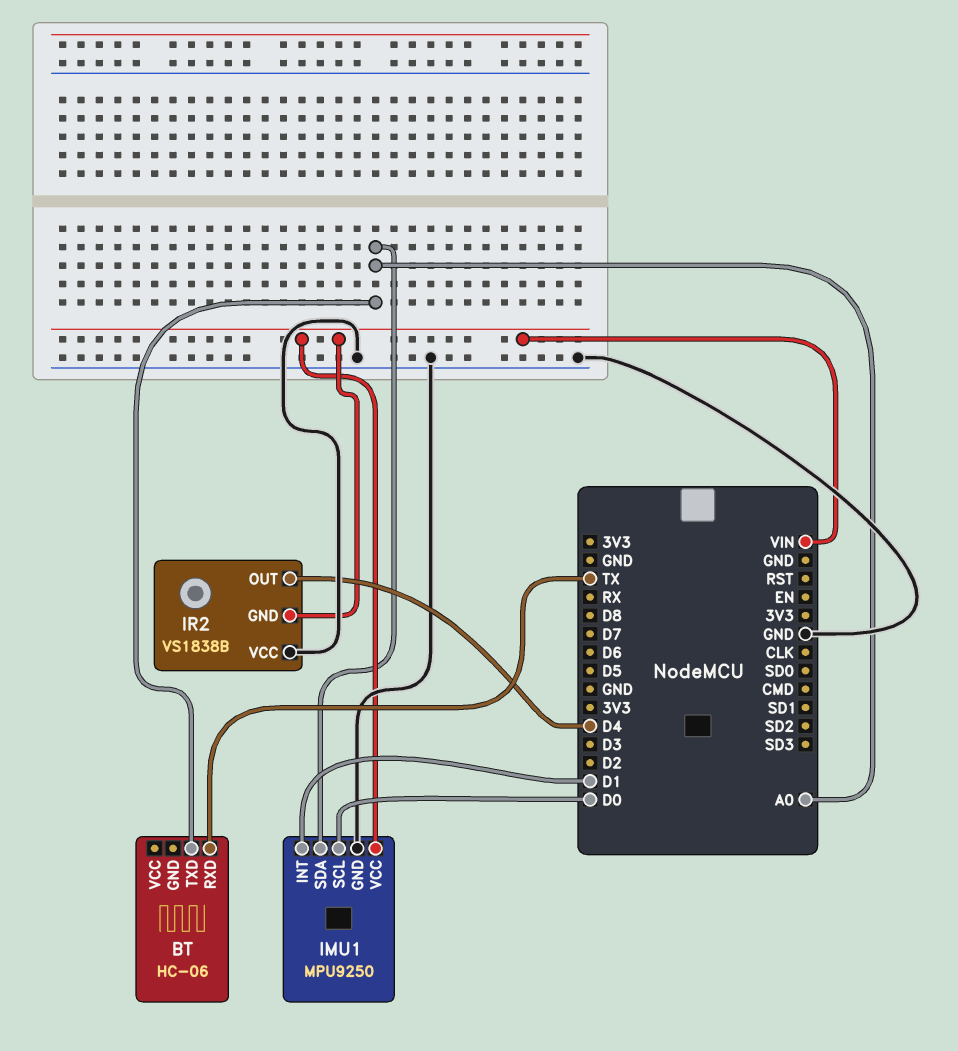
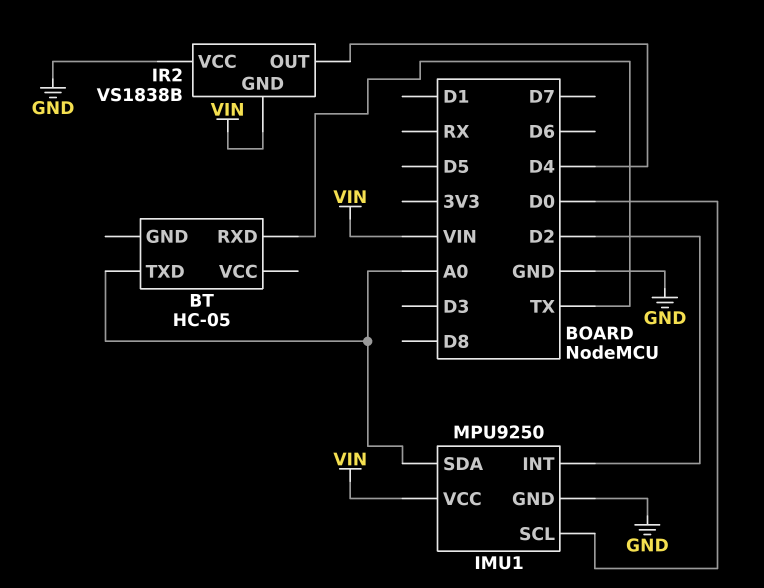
BT: HC-06 -> HC-05
IMU1 pin INT: D1 -> D2

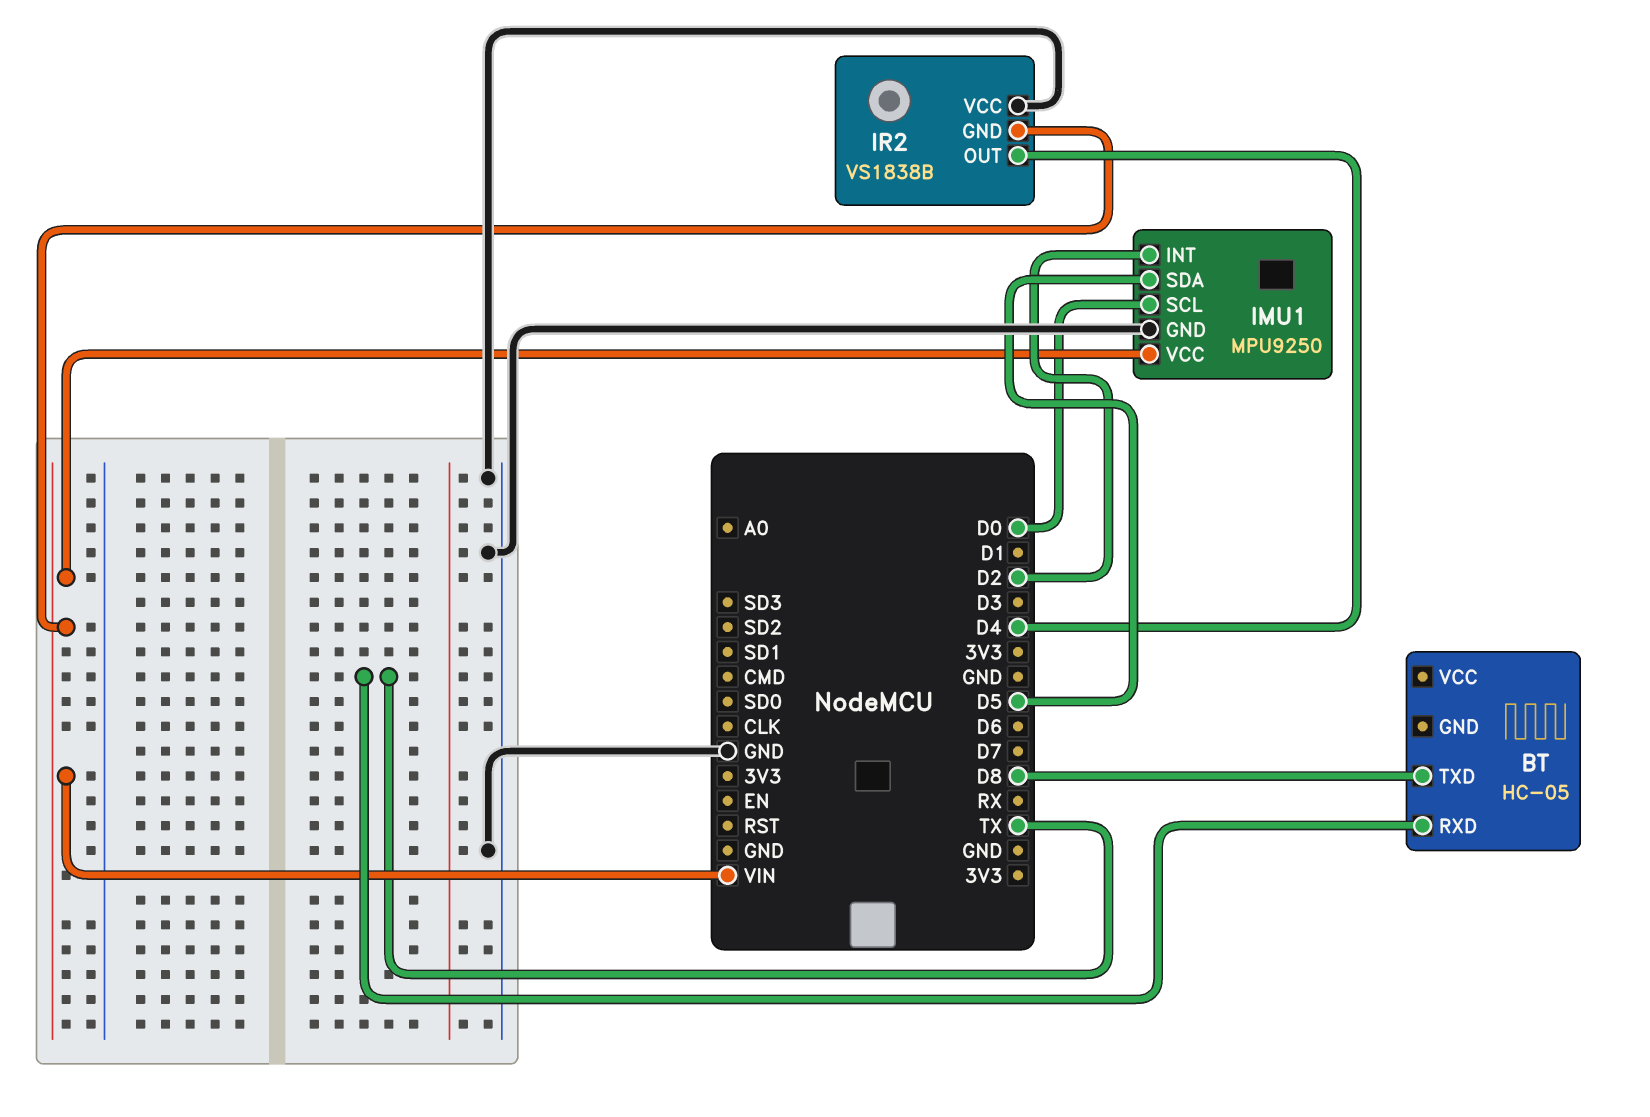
BT pin TXD: A0 -> D8
IMU1 pin SDA: A0 -> D5

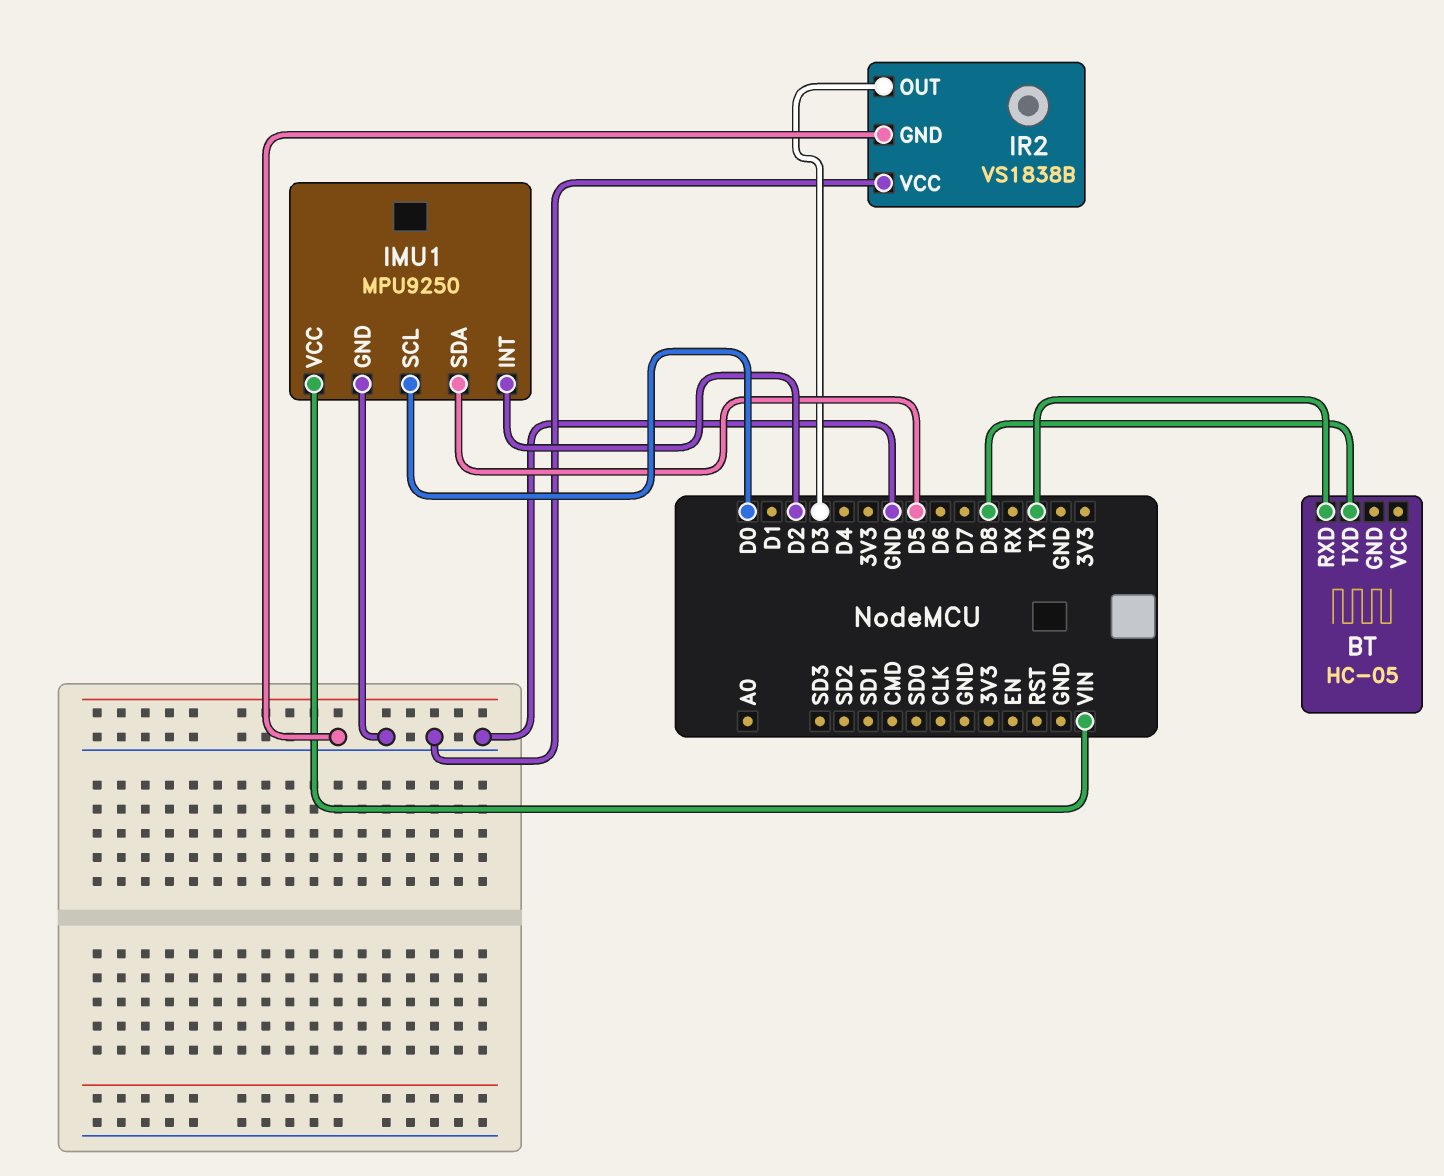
IR2 pin GND: VIN -> GND
IR2 pin OUT: D4 -> D3

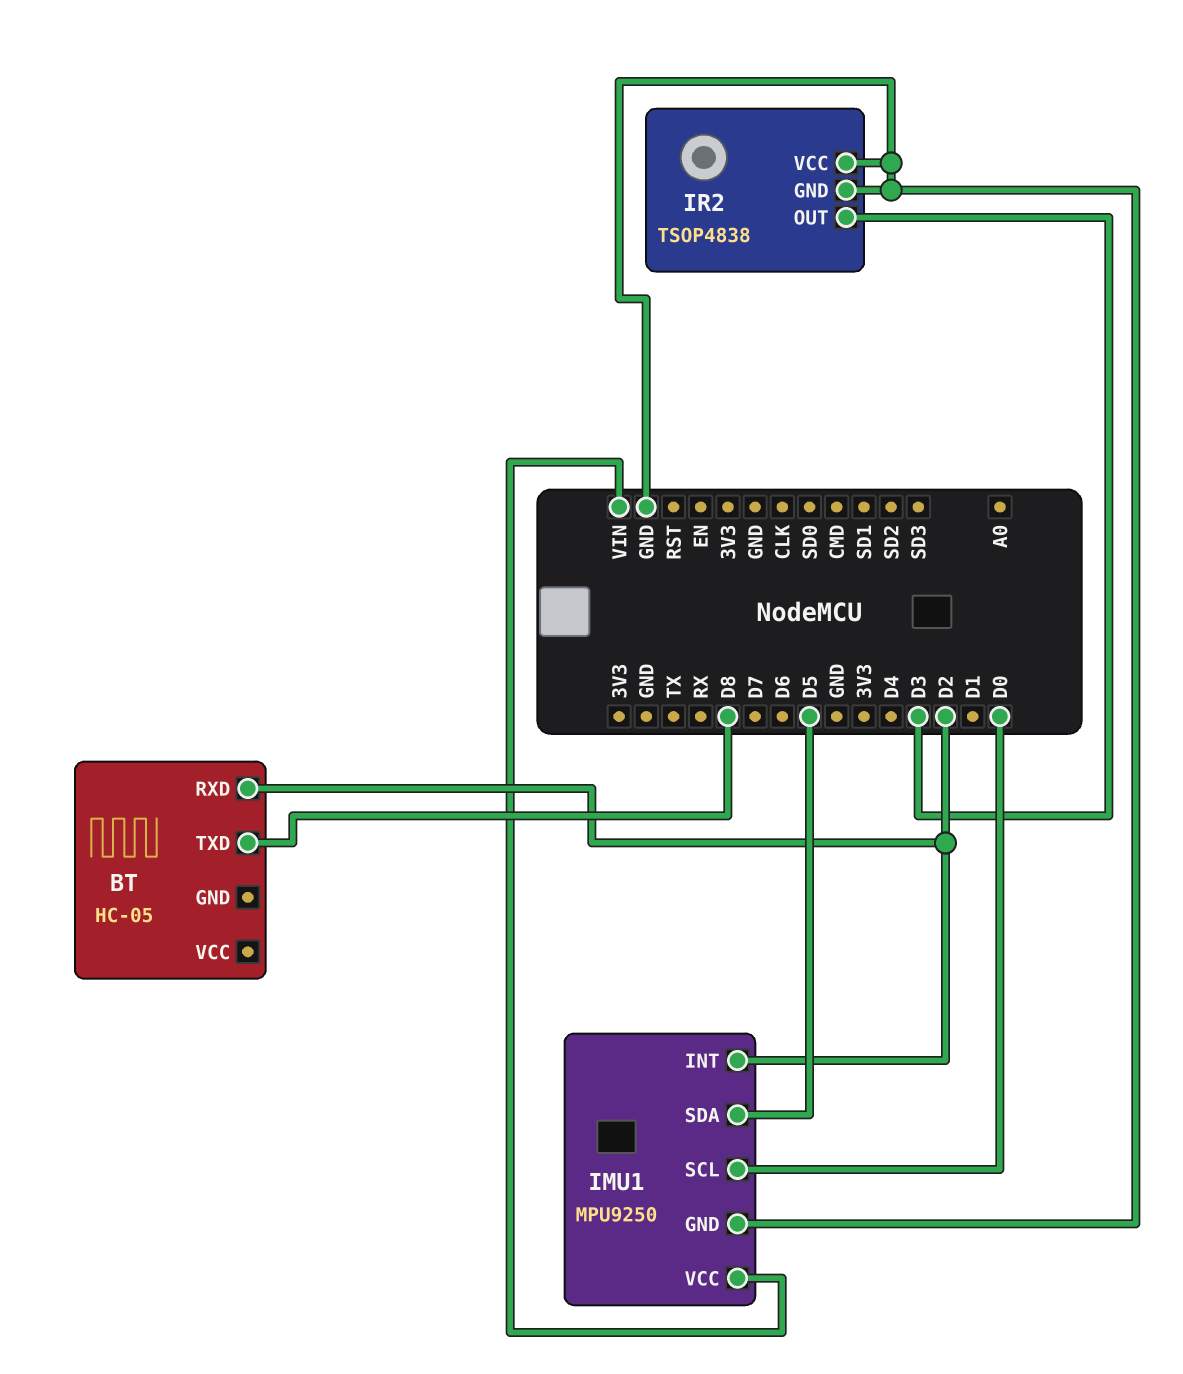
BT pin RXD: TX -> D2
IR2: VS1838B -> TSOP4838

